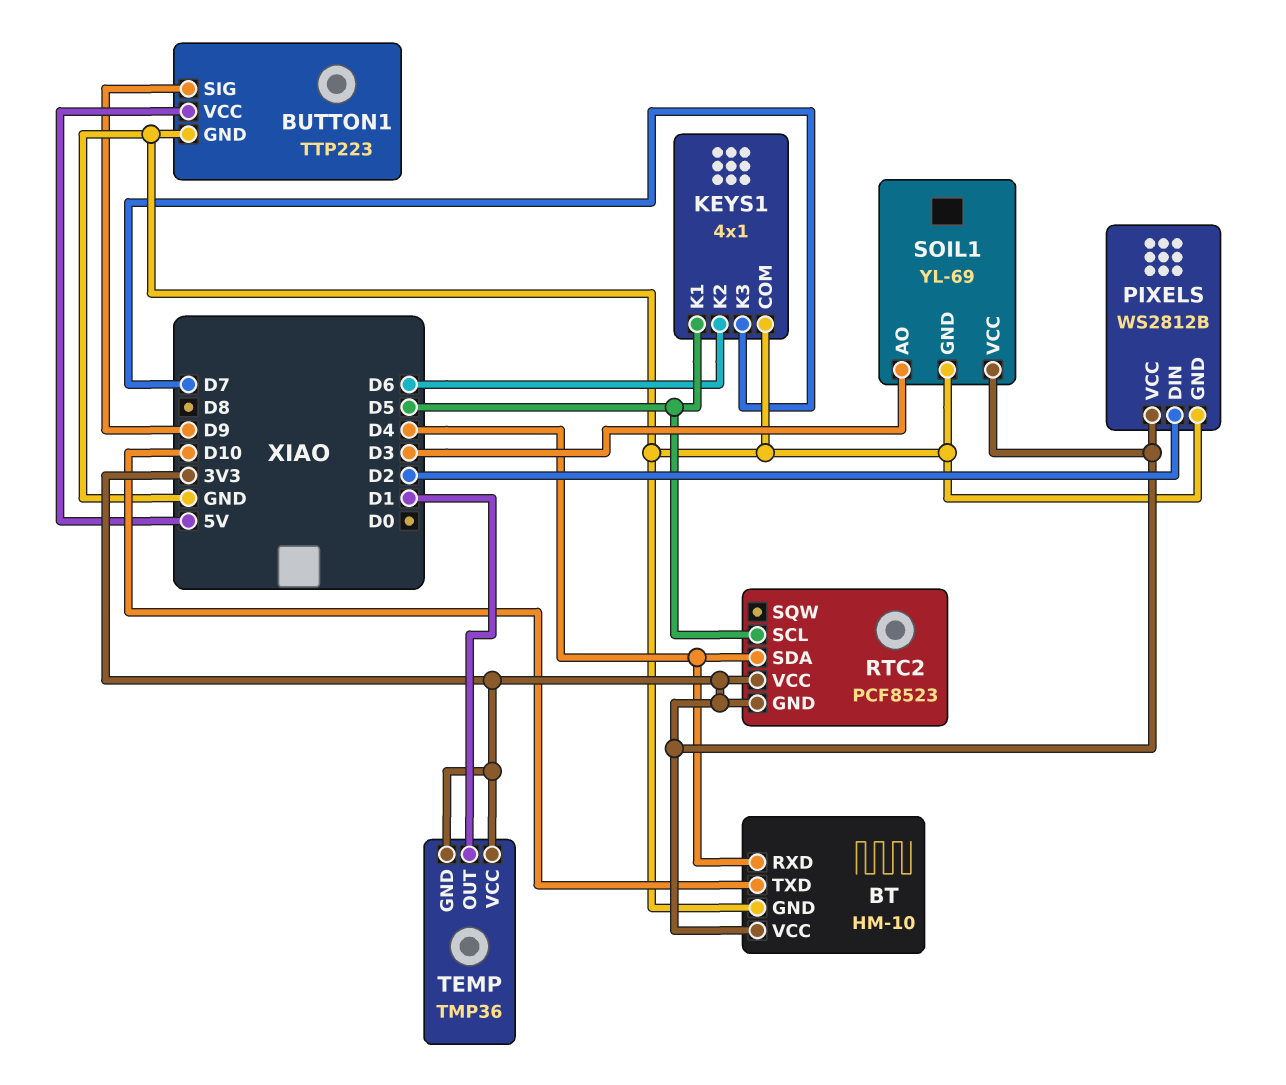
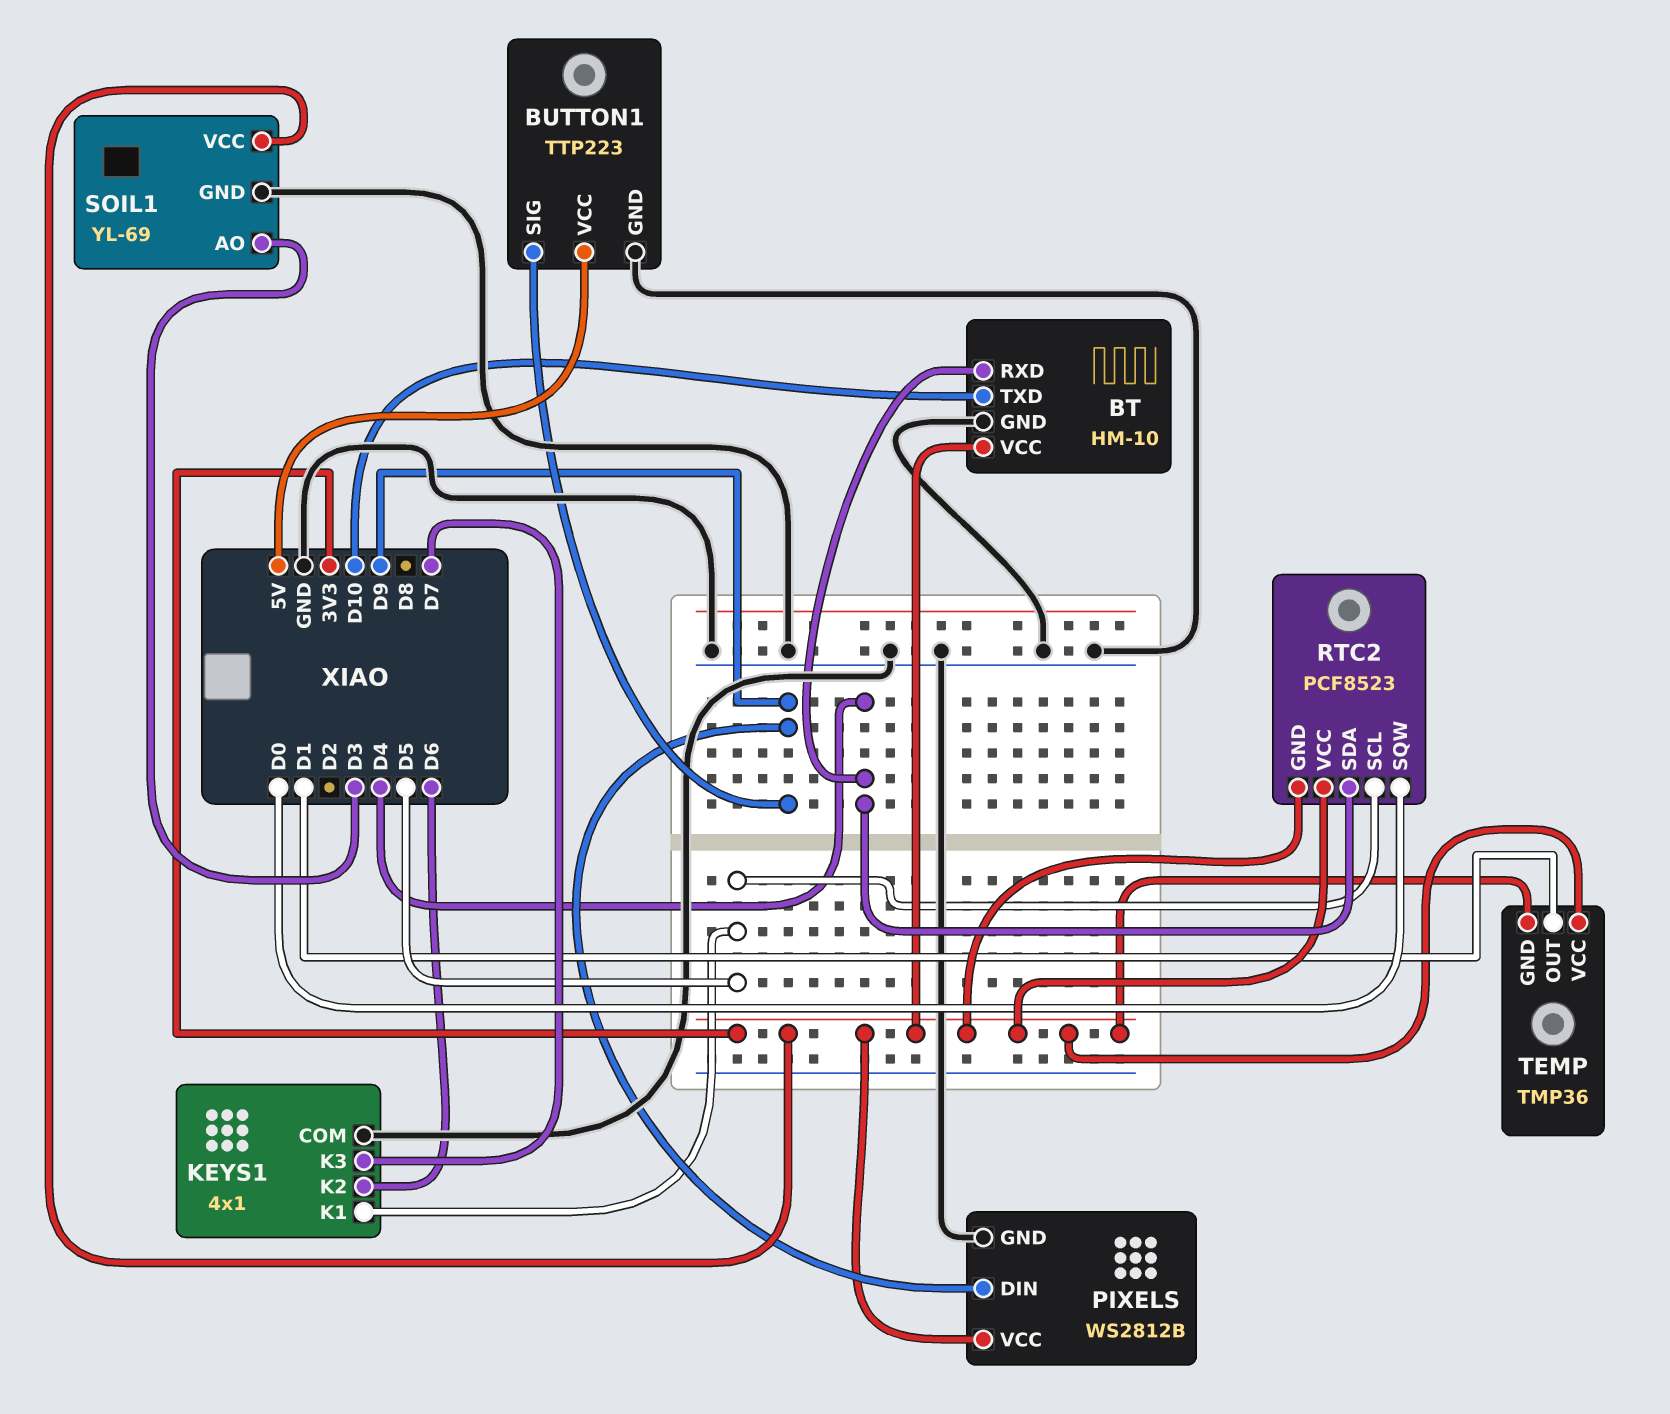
PIXELS pin DIN: D2 -> D9
RTC2 pin SQW: none -> D0

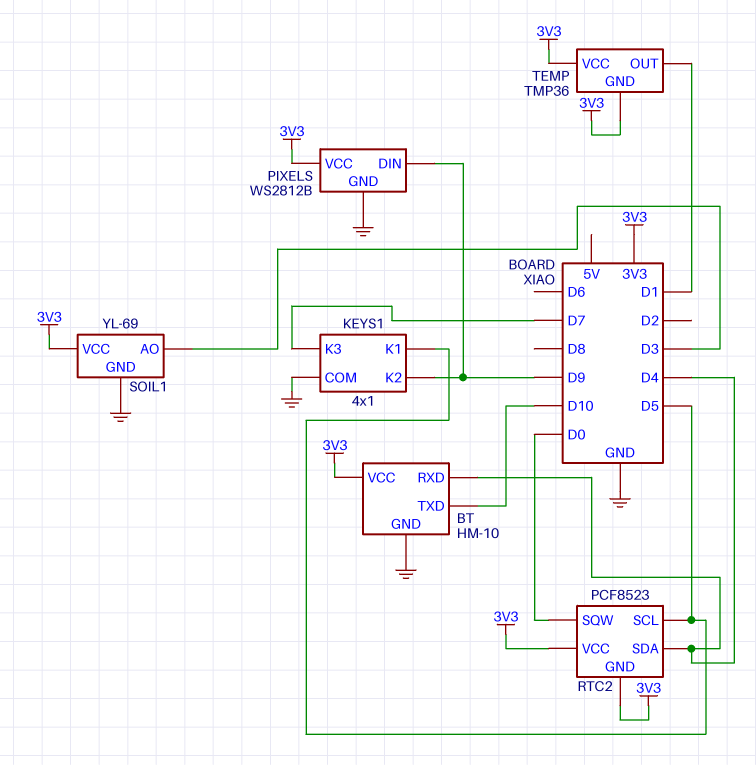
BUTTON1: TTP223 -> none
BUTTON1 pin GND: GND -> none
BUTTON1 pin SIG: D9 -> none
BUTTON1 pin VCC: 5V -> none
KEYS1 pin K2: D6 -> D9

